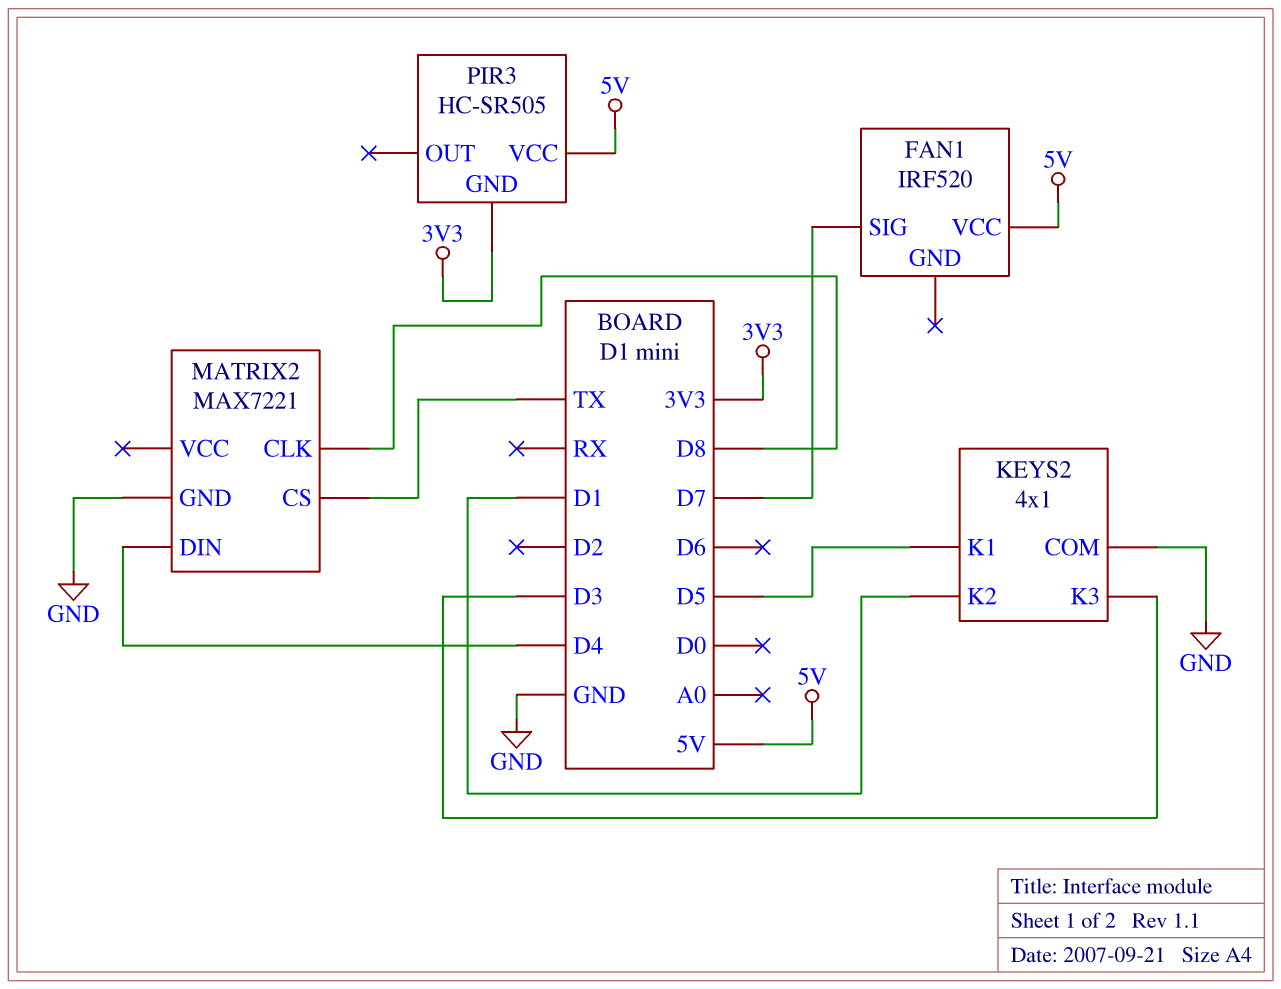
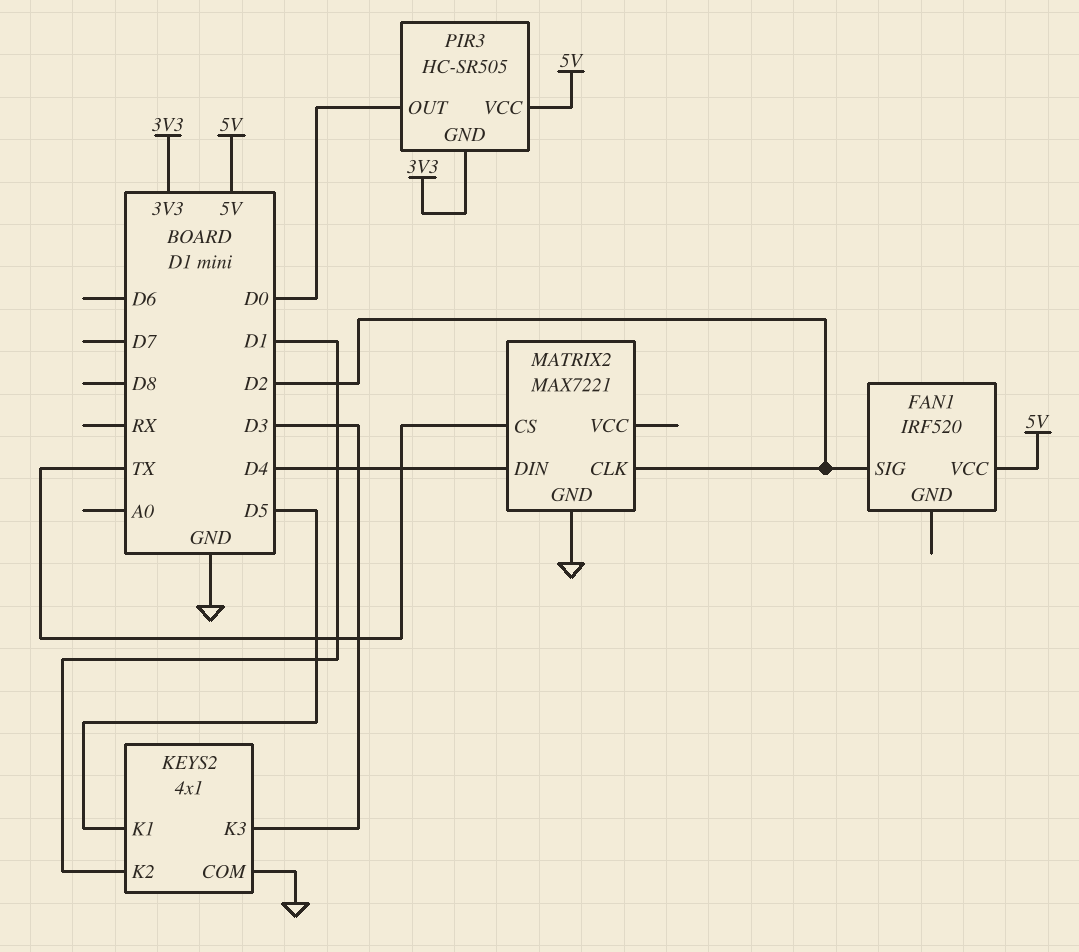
FAN1 pin SIG: D7 -> D2
MATRIX2 pin CLK: D8 -> D2
PIR3 pin OUT: none -> D0

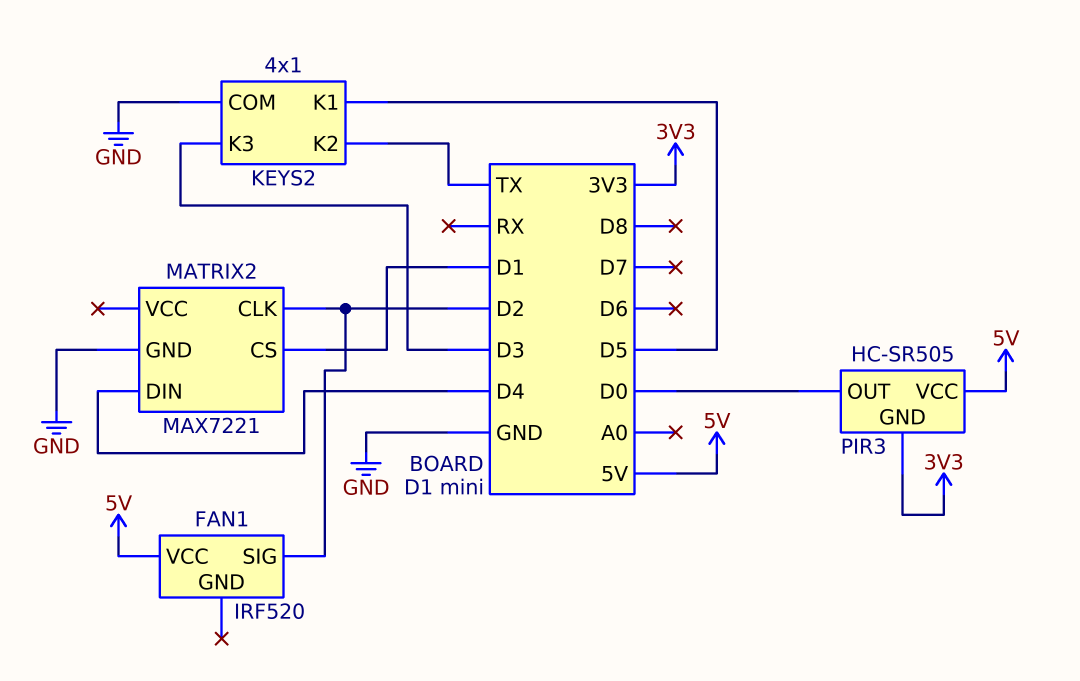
KEYS2 pin K2: D1 -> TX
MATRIX2 pin CS: TX -> D1

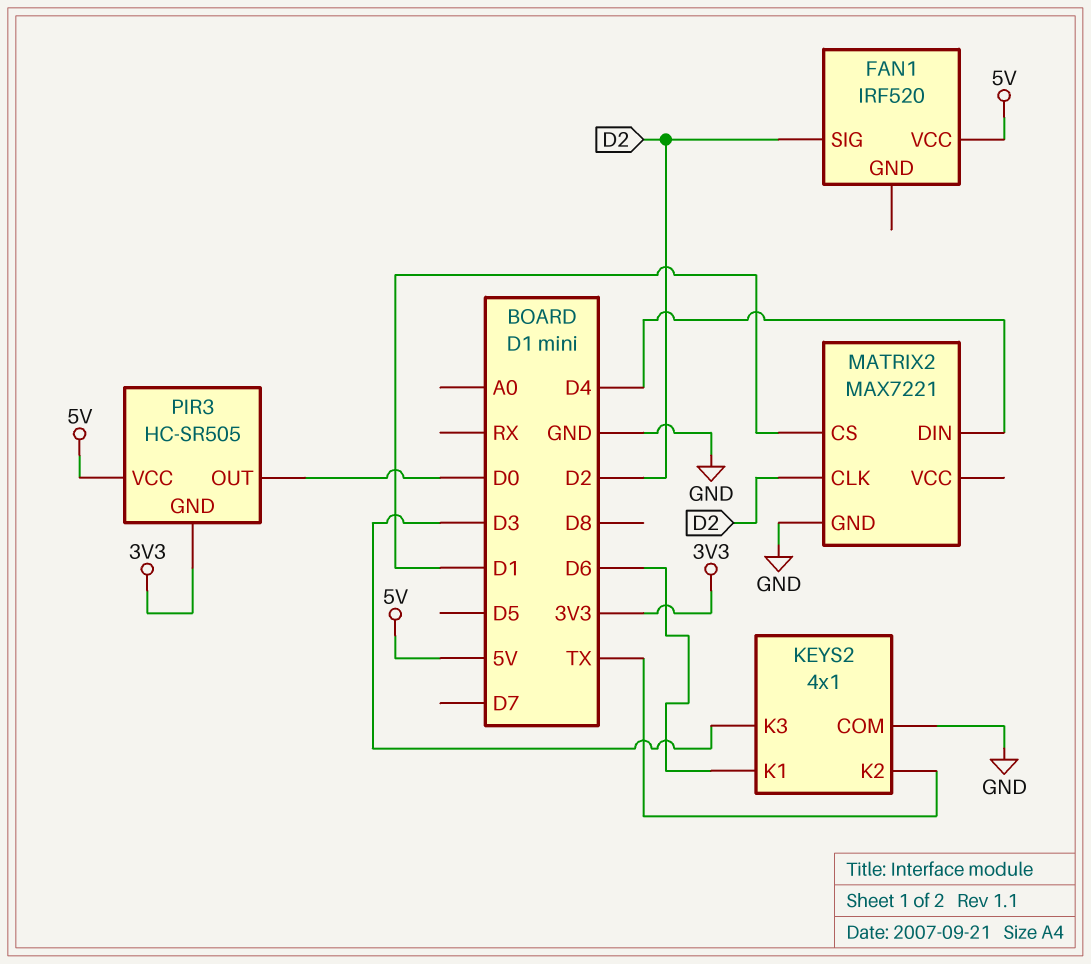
KEYS2 pin K1: D5 -> D6

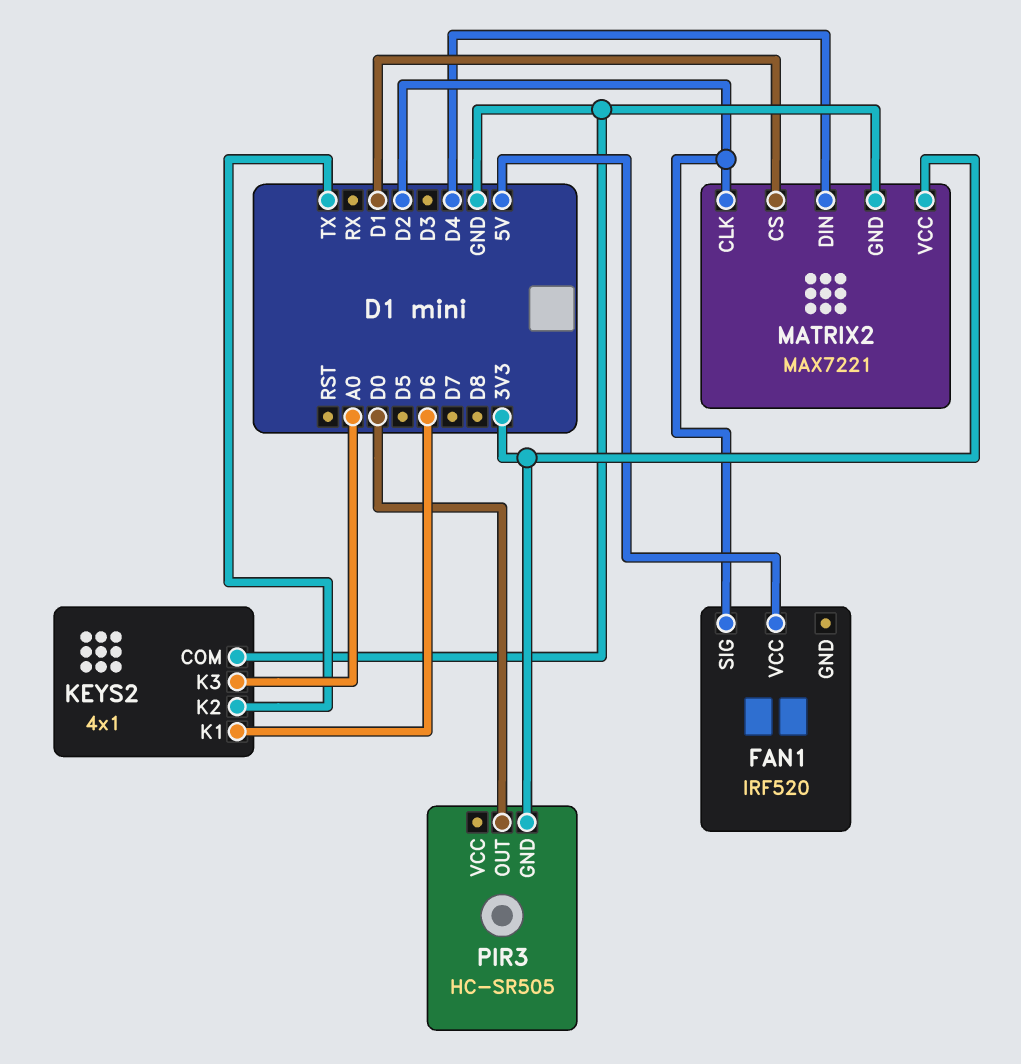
KEYS2 pin K3: D3 -> A0
MATRIX2 pin VCC: none -> 3V3
PIR3 pin VCC: 5V -> none

